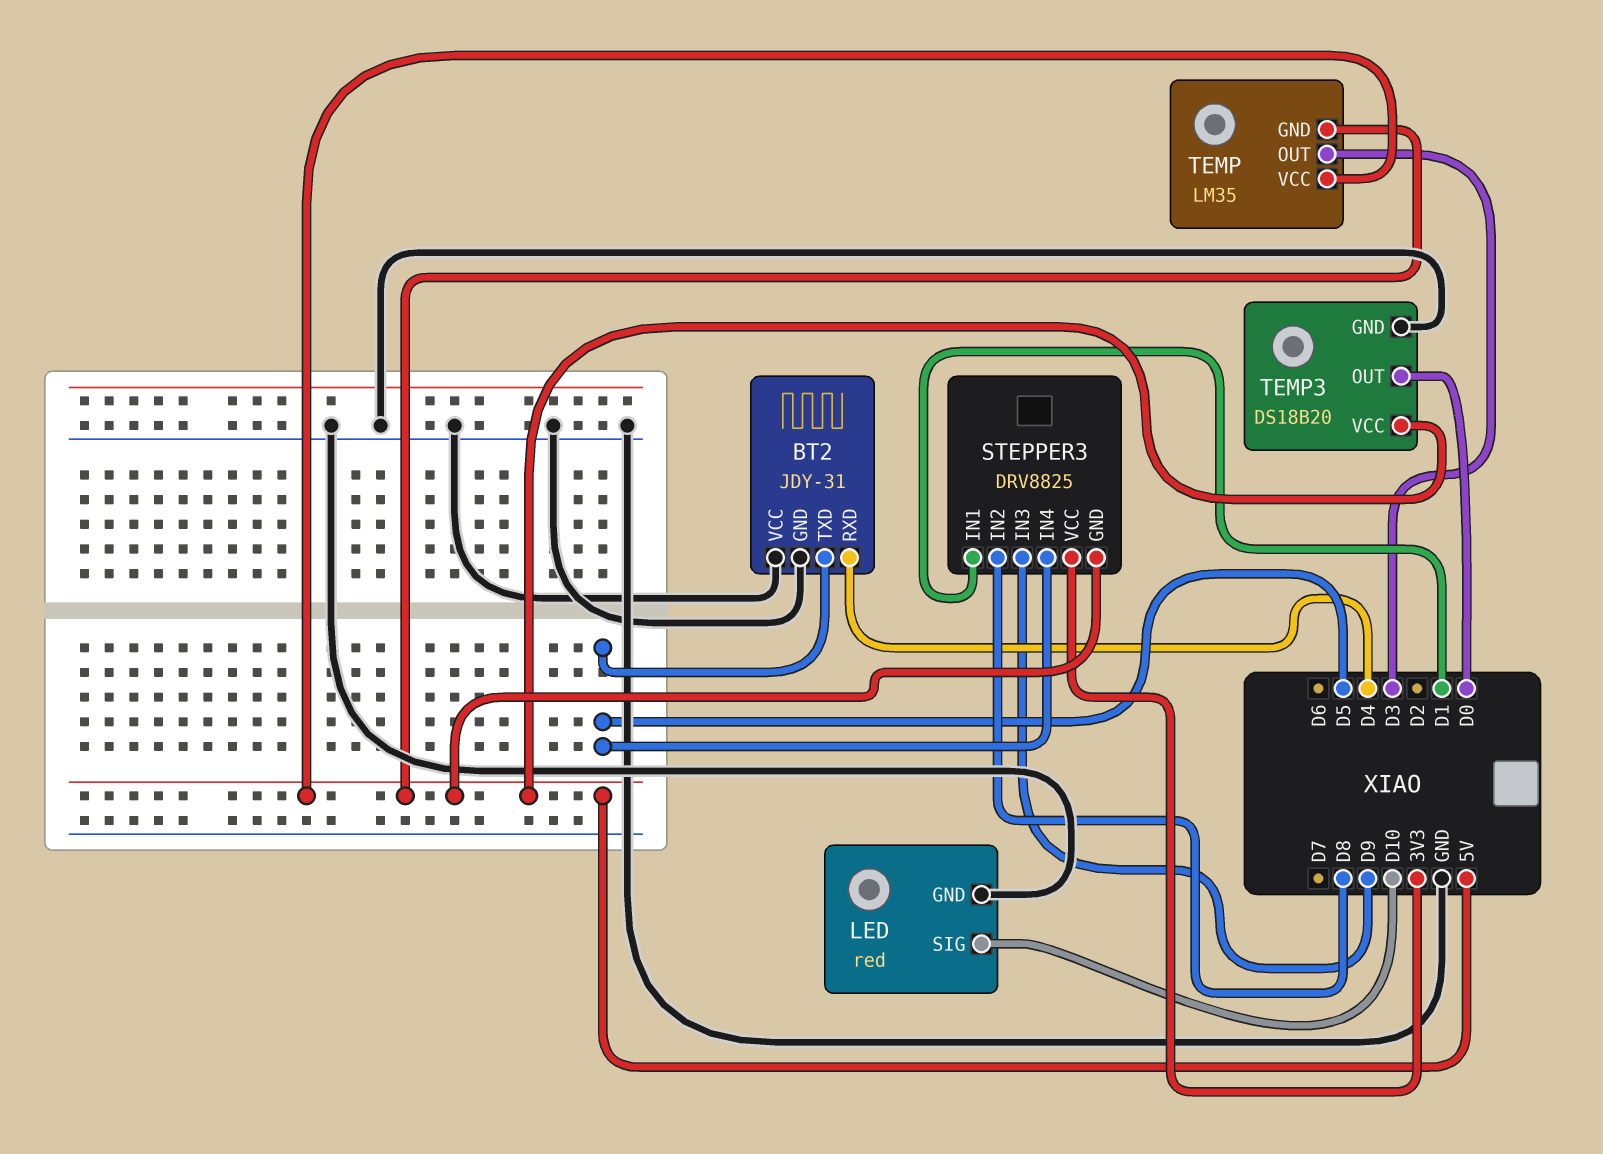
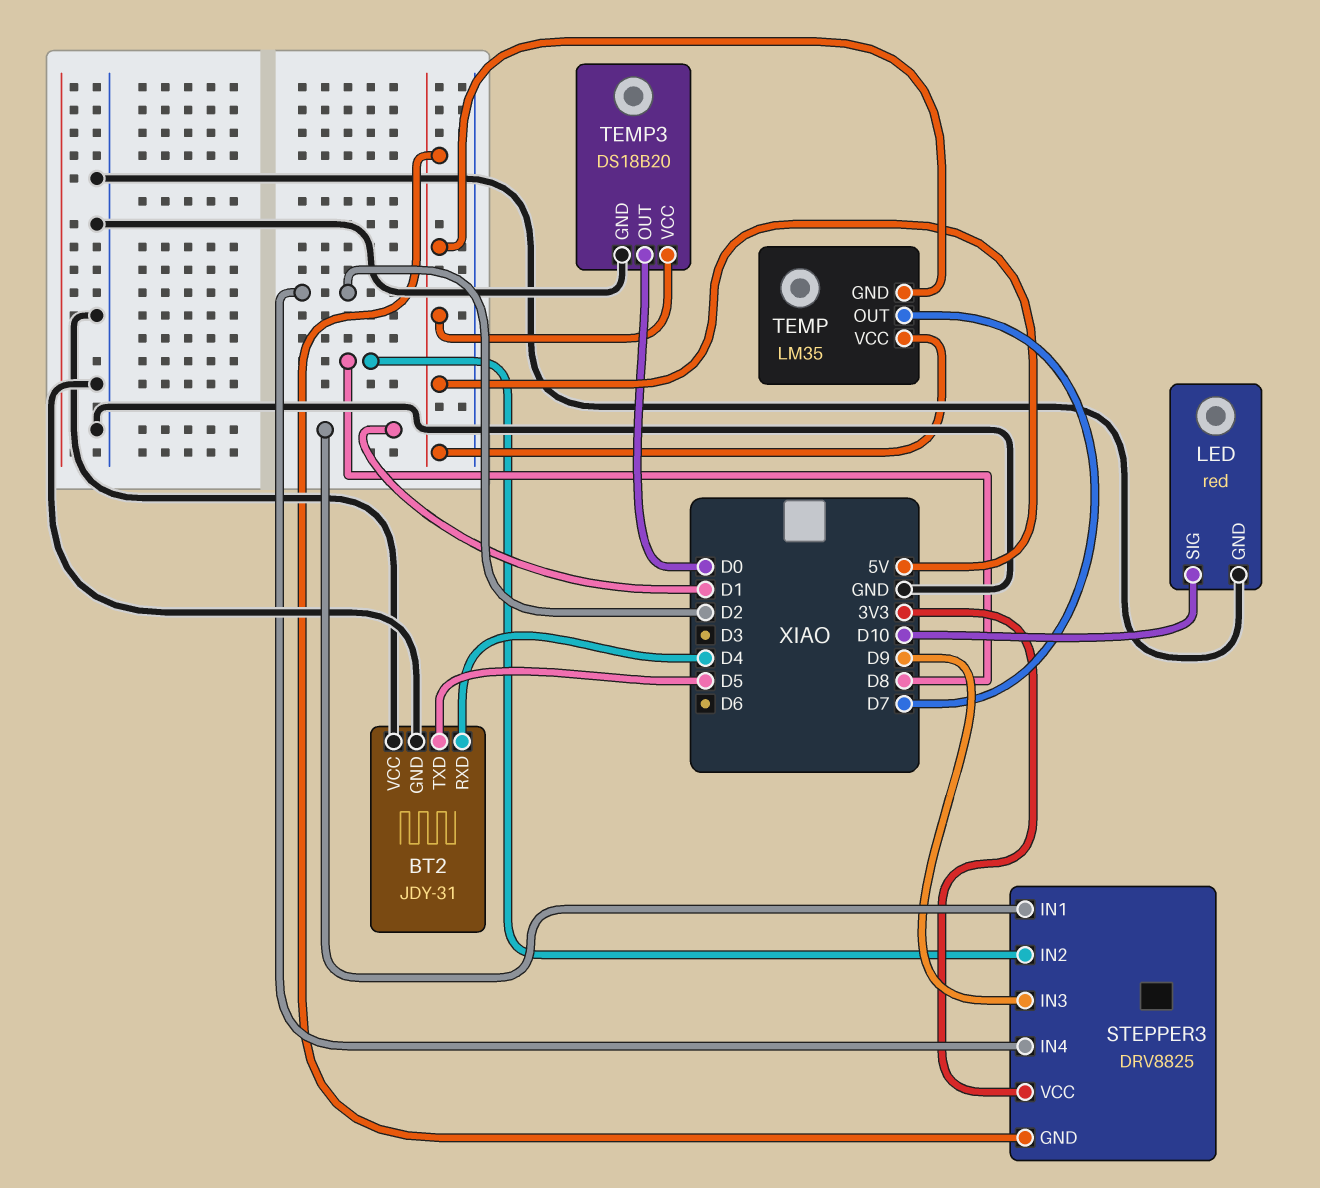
STEPPER3 pin IN4: D5 -> D2
TEMP pin OUT: D3 -> D7

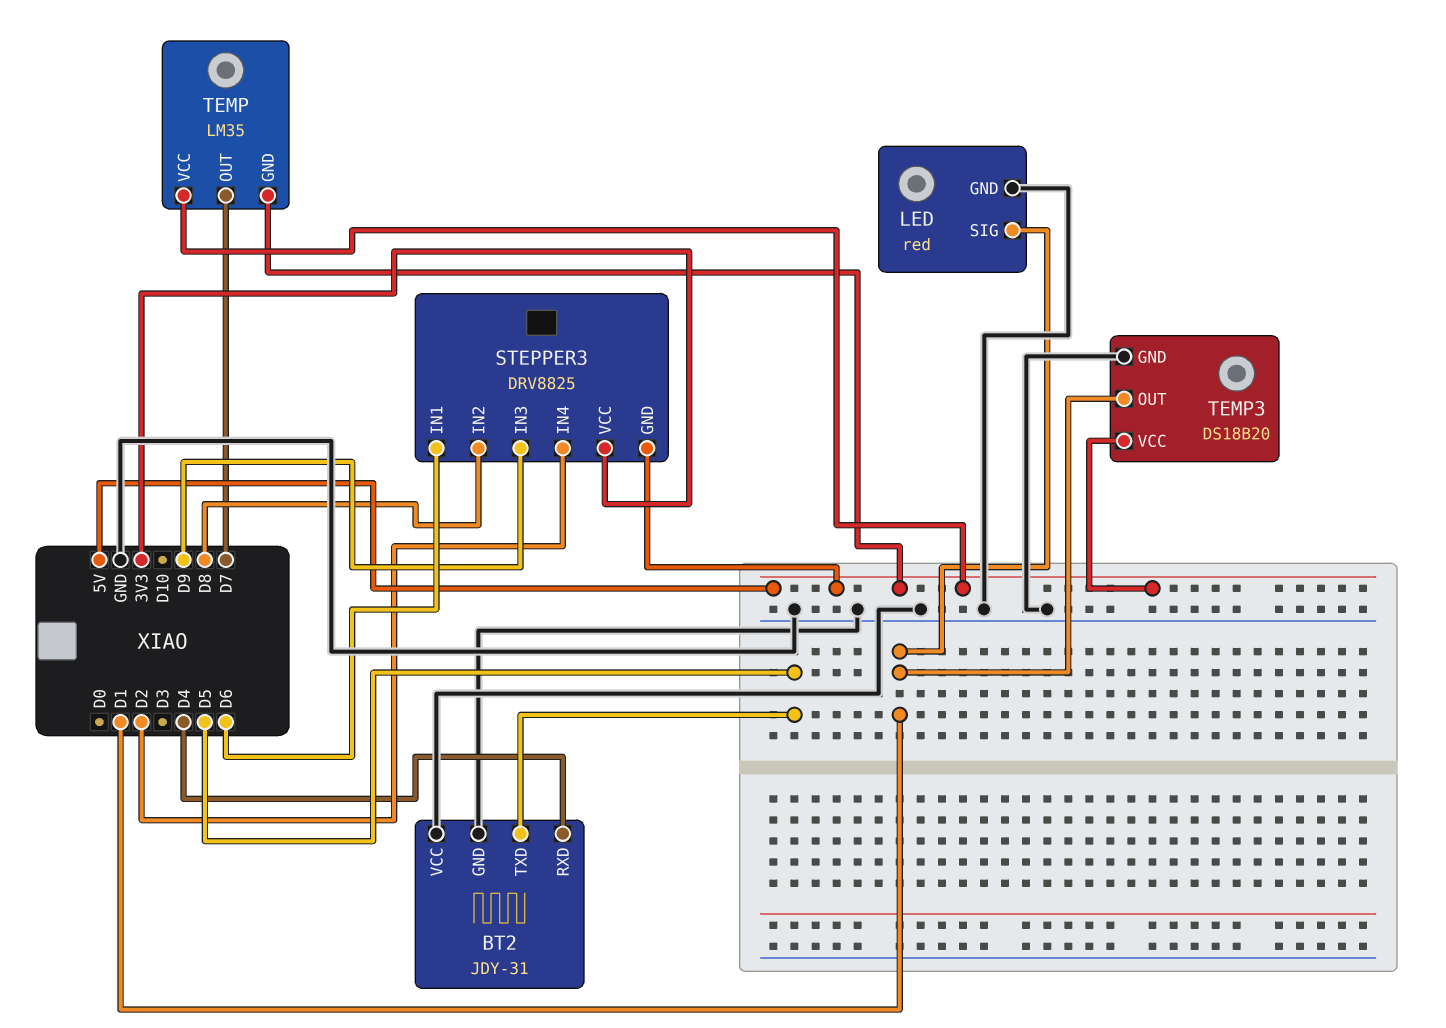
LED pin SIG: D10 -> D1
STEPPER3 pin IN1: D1 -> D6
TEMP3 pin OUT: D0 -> D1

